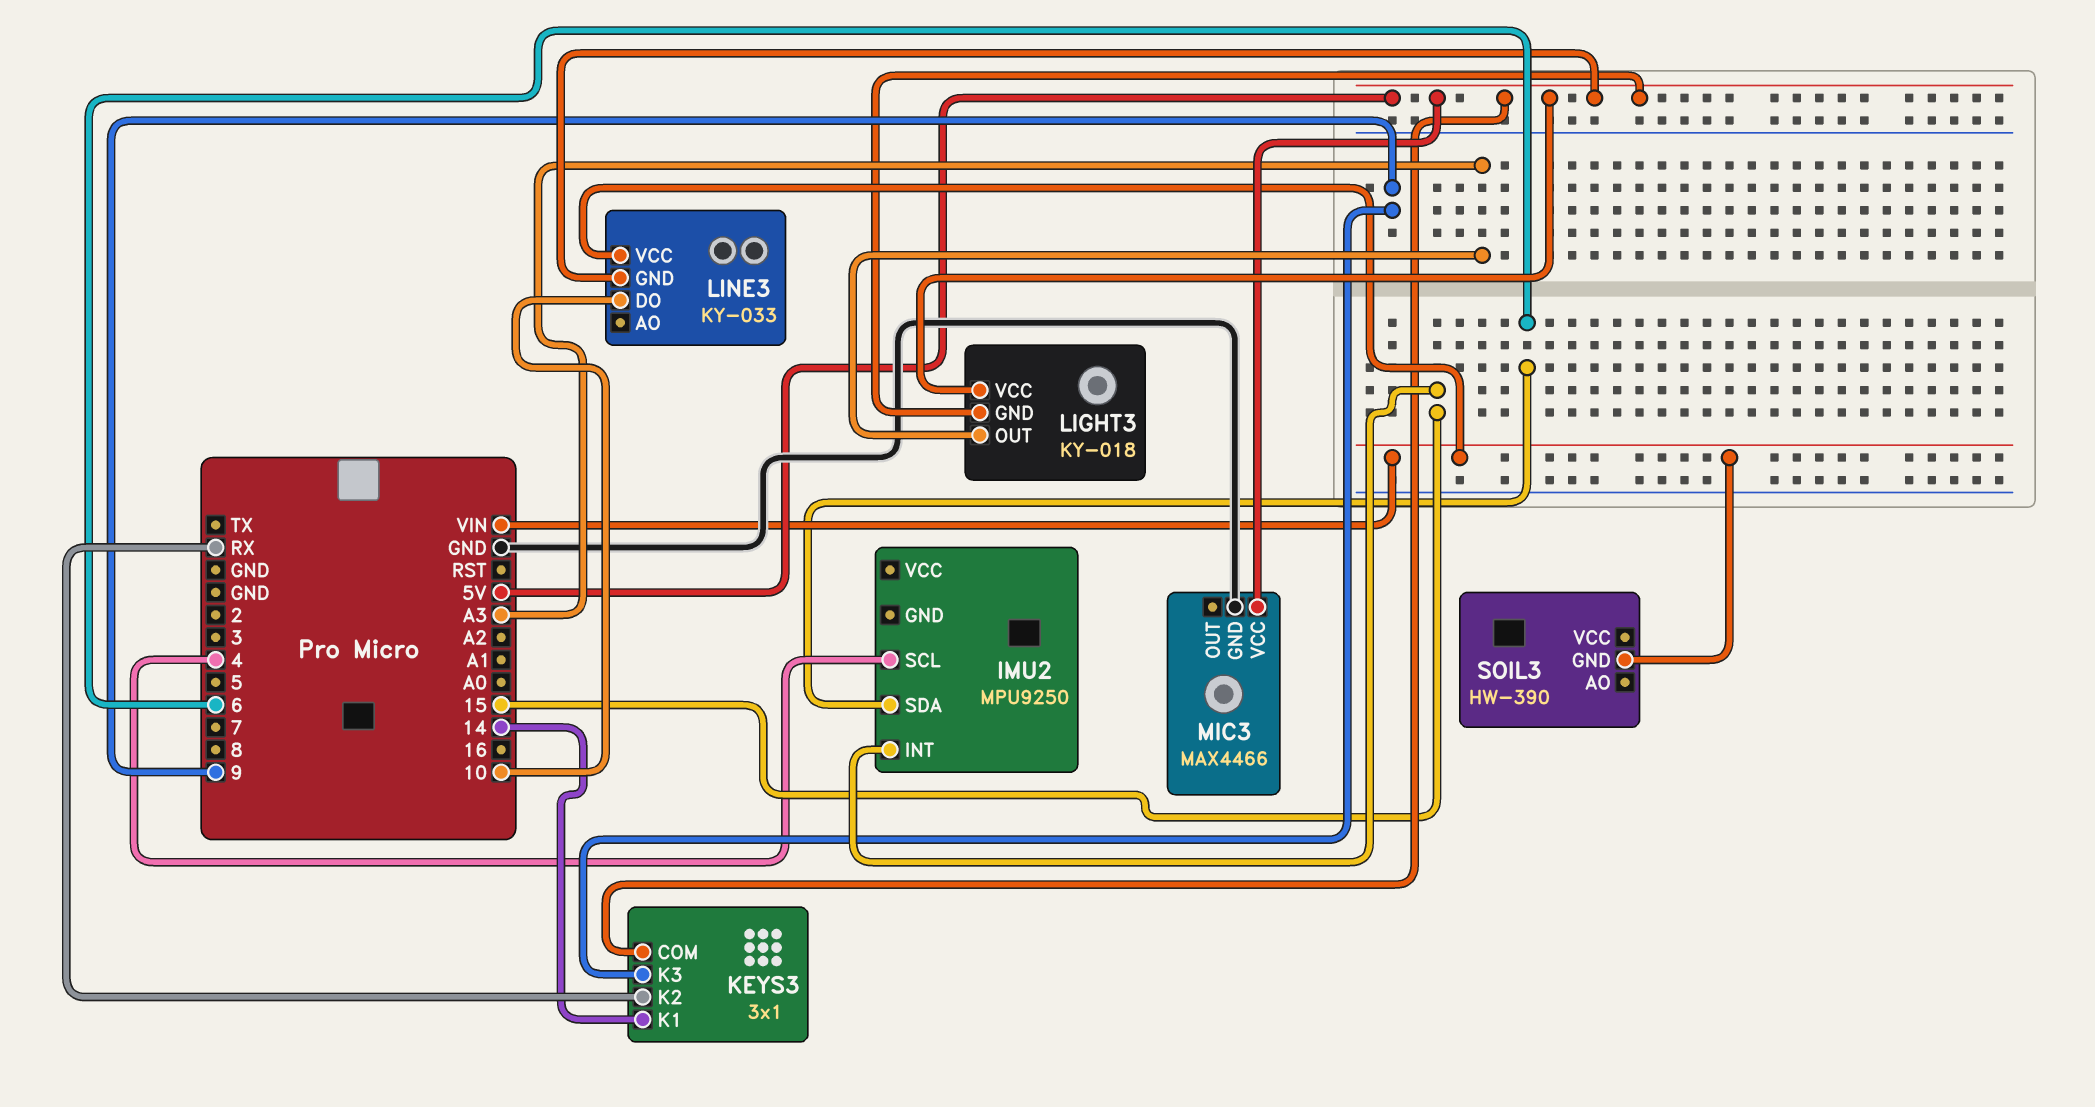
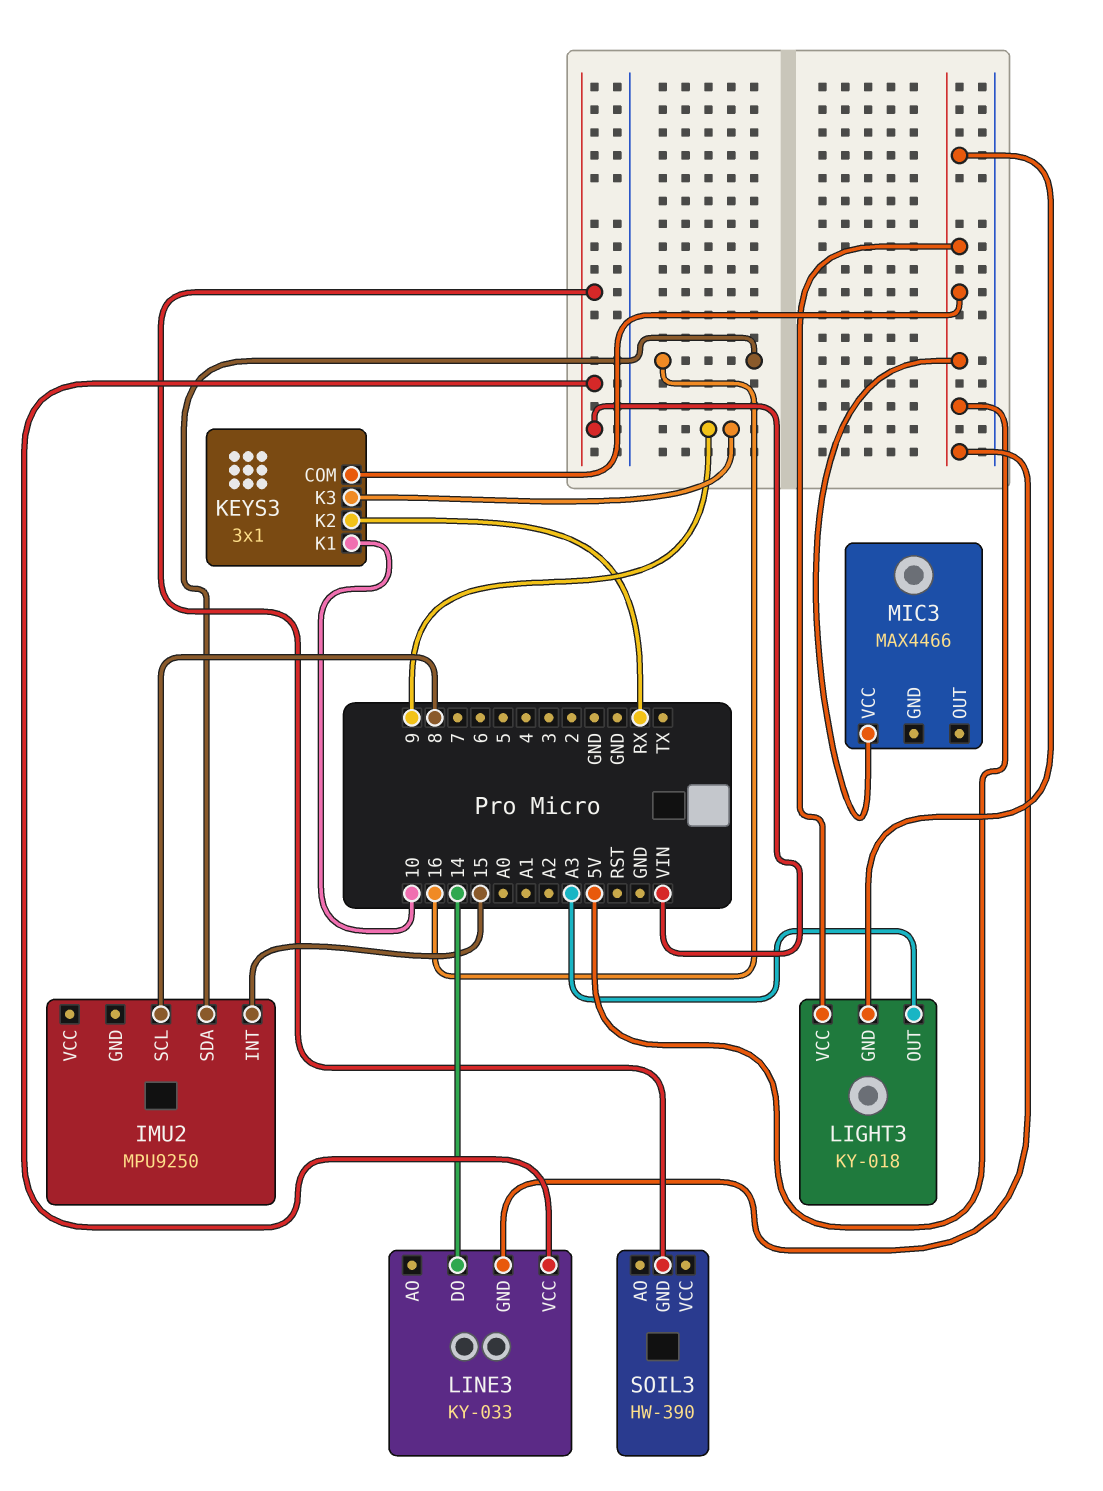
IMU2 pin SCL: 4 -> 8
IMU2 pin SDA: 6 -> 16
KEYS3 pin K1: 14 -> 10
LINE3 pin DO: 10 -> 14
MIC3 pin GND: GND -> none

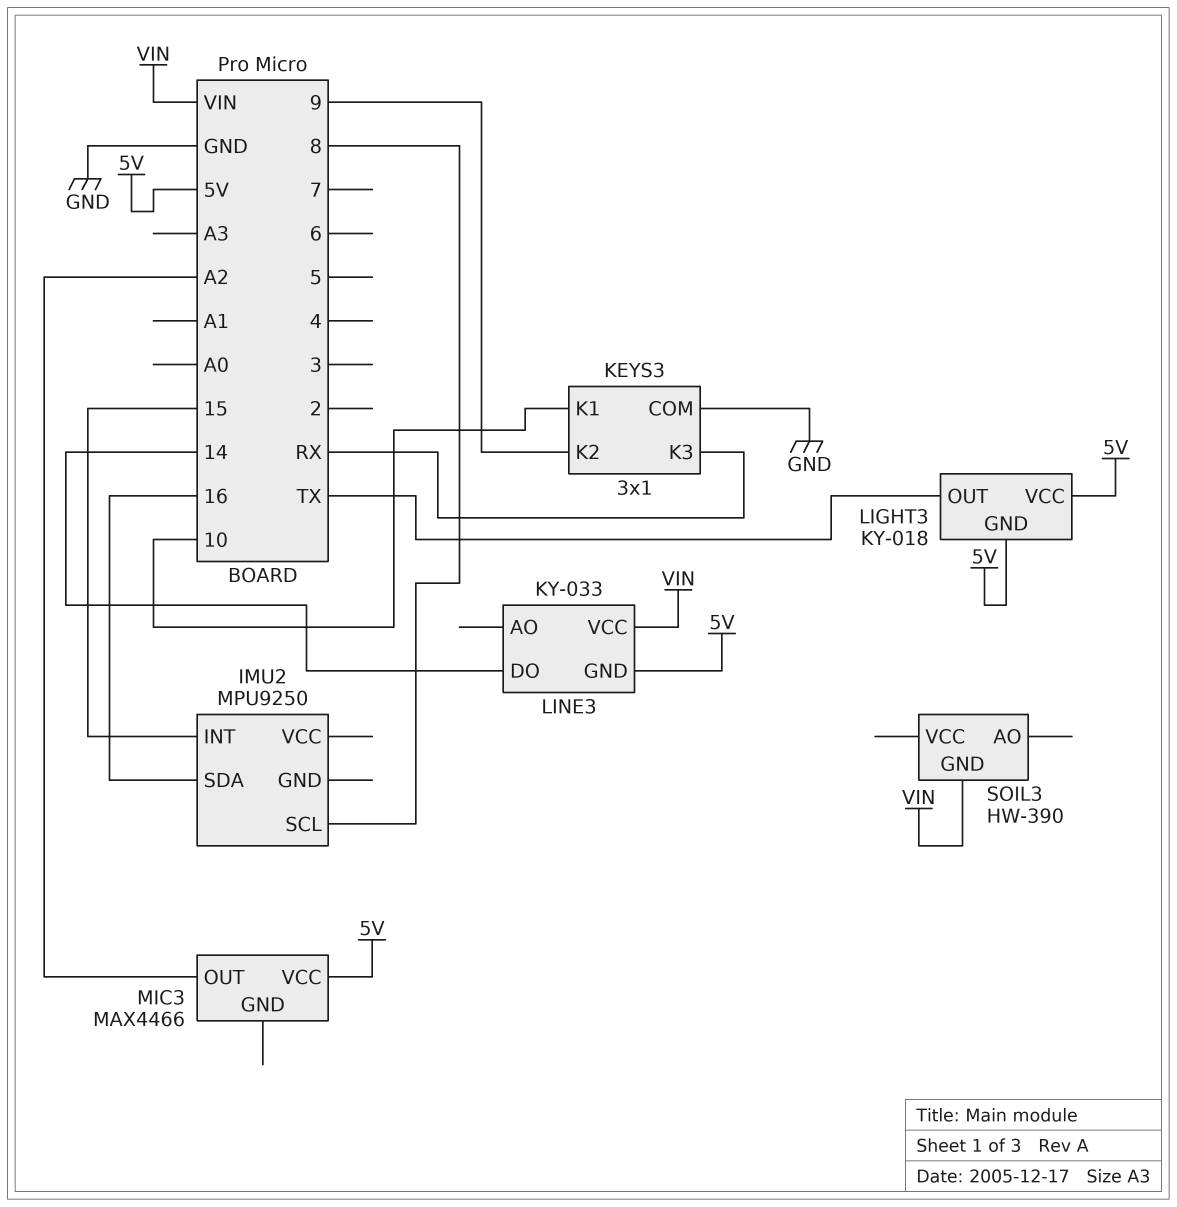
KEYS3 pin COM: 5V -> GND
KEYS3 pin K2: RX -> 9
KEYS3 pin K3: 9 -> RX
LIGHT3 pin OUT: A3 -> TX
MIC3 pin OUT: none -> A2

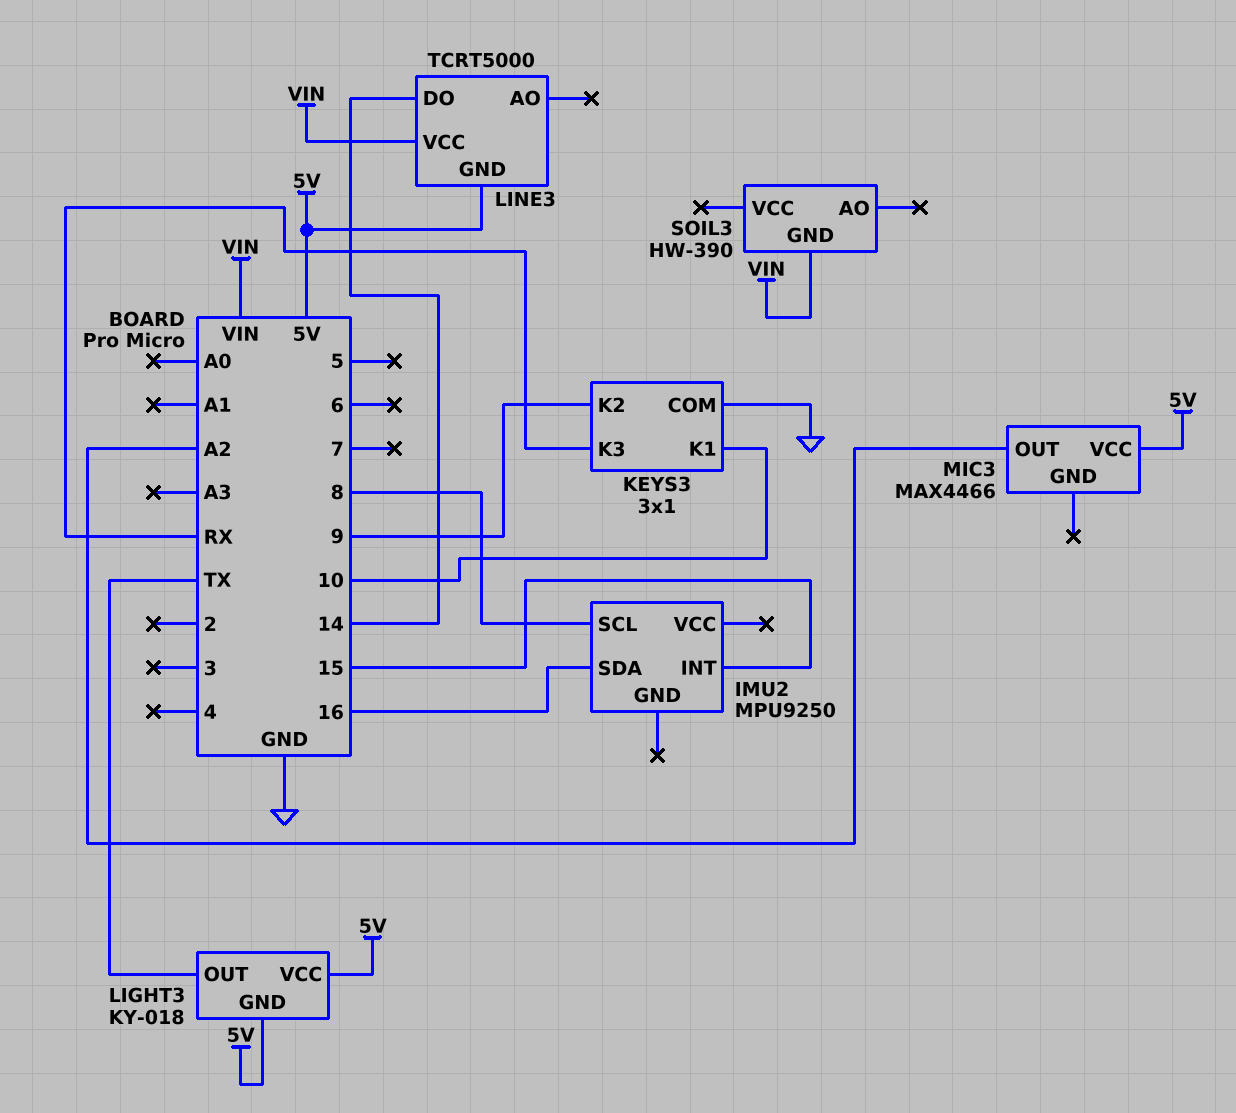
LINE3: KY-033 -> TCRT5000

